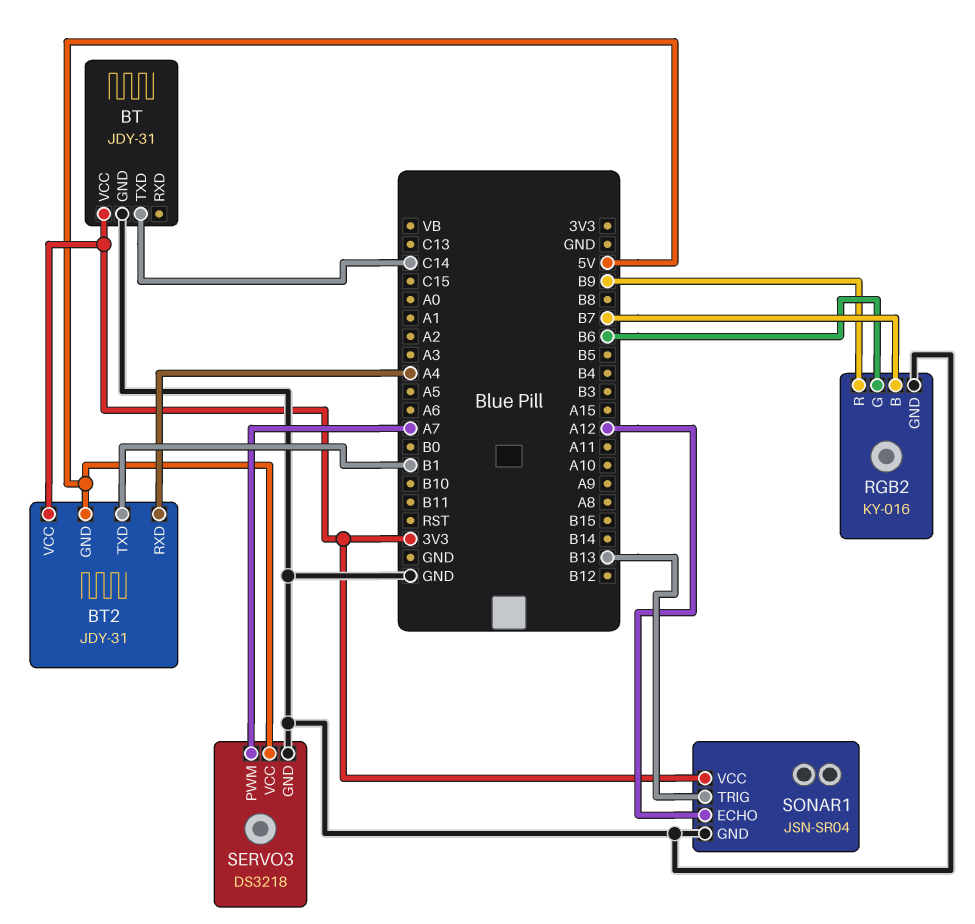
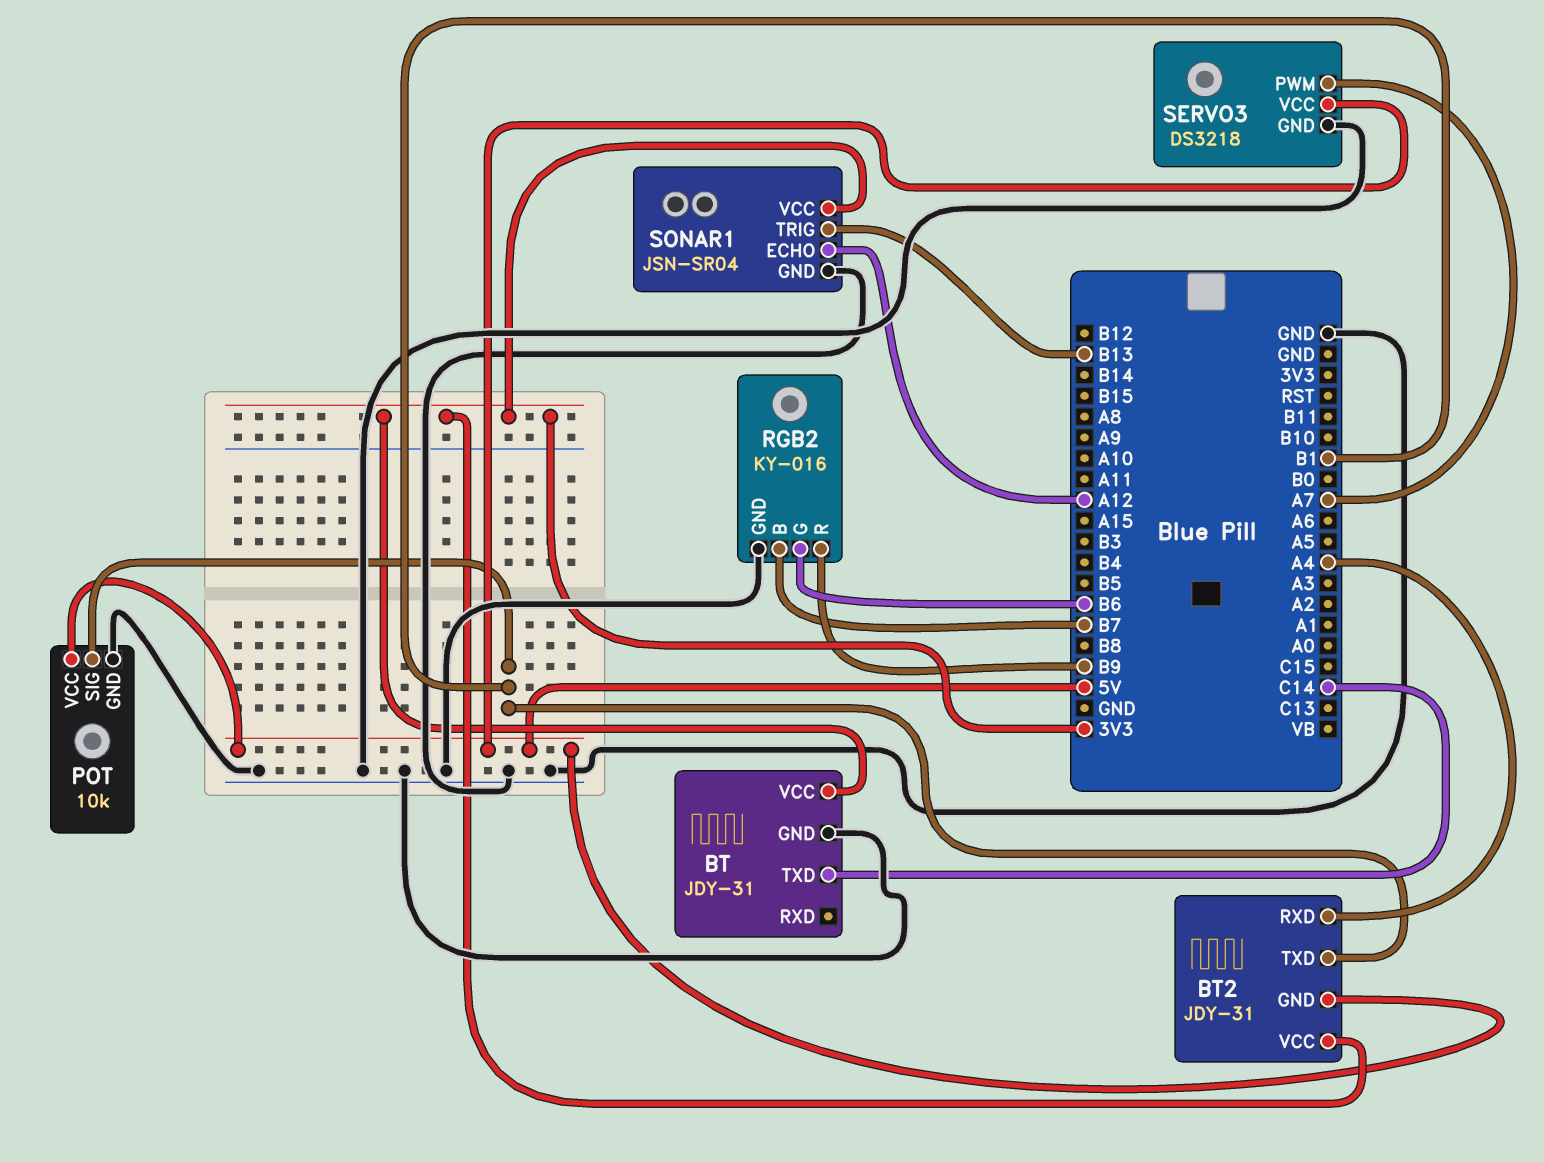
POT: none -> 10k
POT pin GND: none -> GND
POT pin SIG: none -> B1
POT pin VCC: none -> 5V

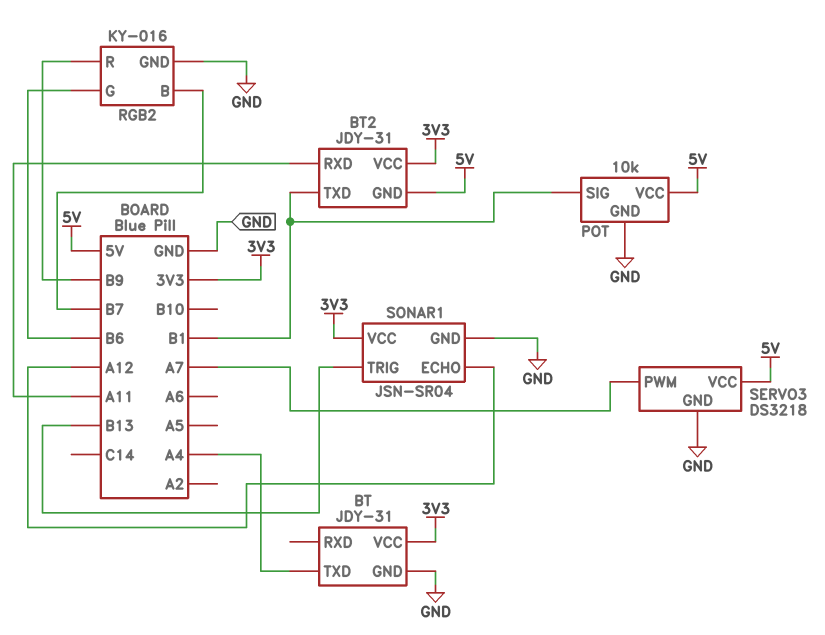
BT pin TXD: C14 -> A4
BT2 pin RXD: A4 -> A11

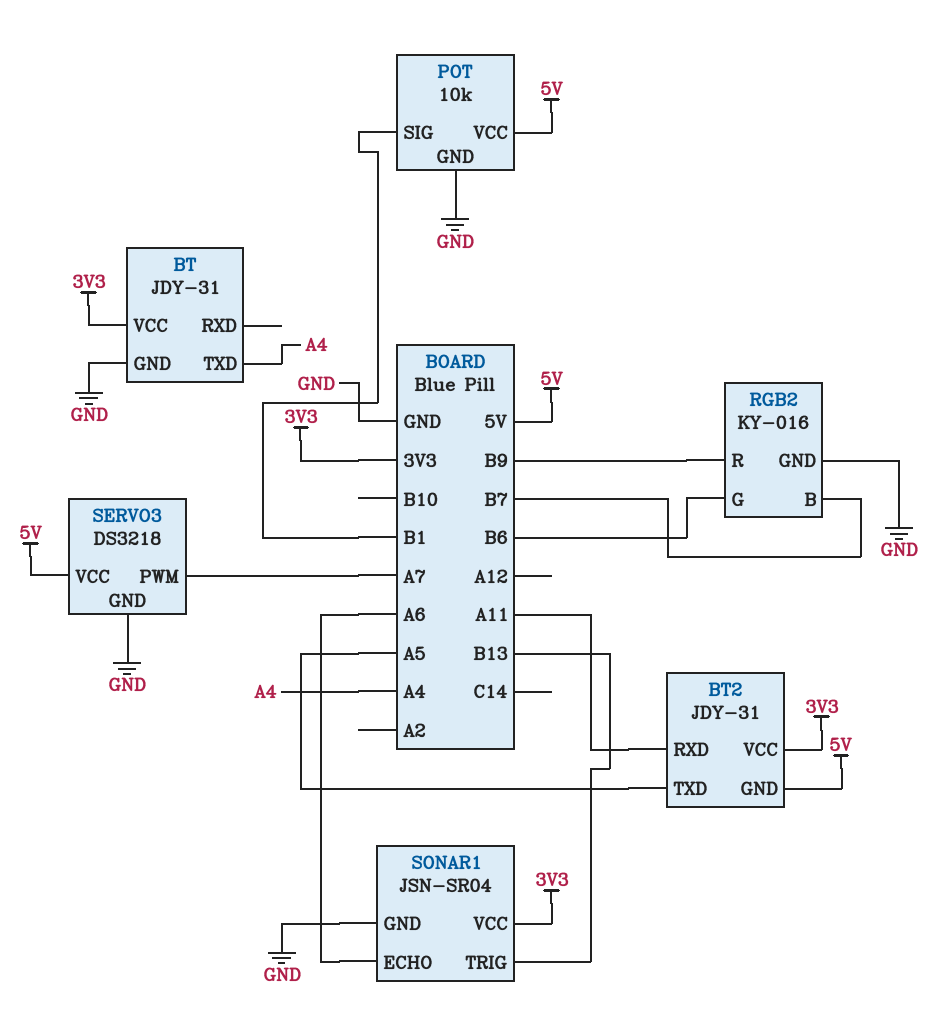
BT2 pin TXD: B1 -> A5
SONAR1 pin ECHO: A12 -> A6

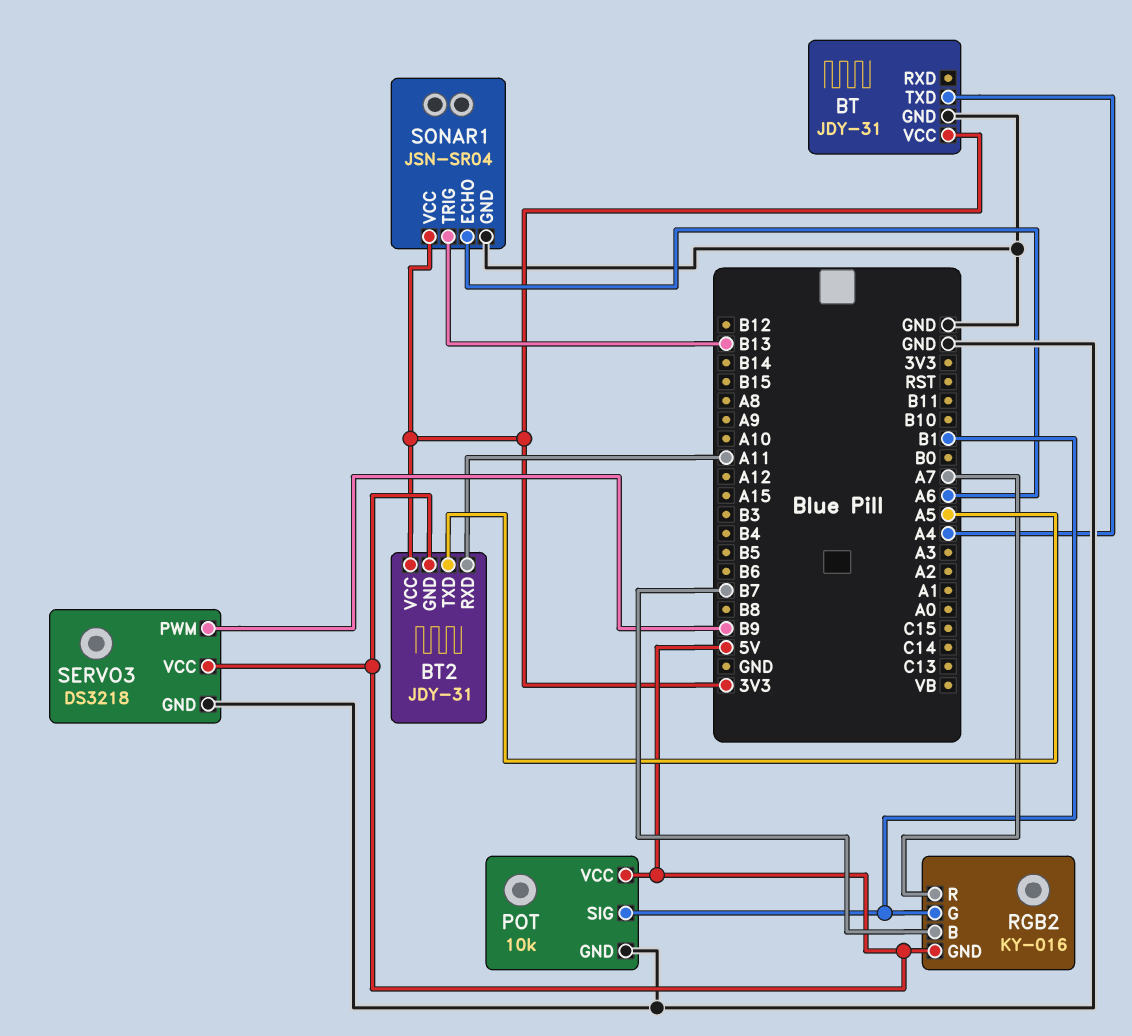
RGB2 pin G: B6 -> B1
RGB2 pin GND: GND -> 5V
RGB2 pin R: B9 -> A7
SERVO3 pin PWM: A7 -> B9

